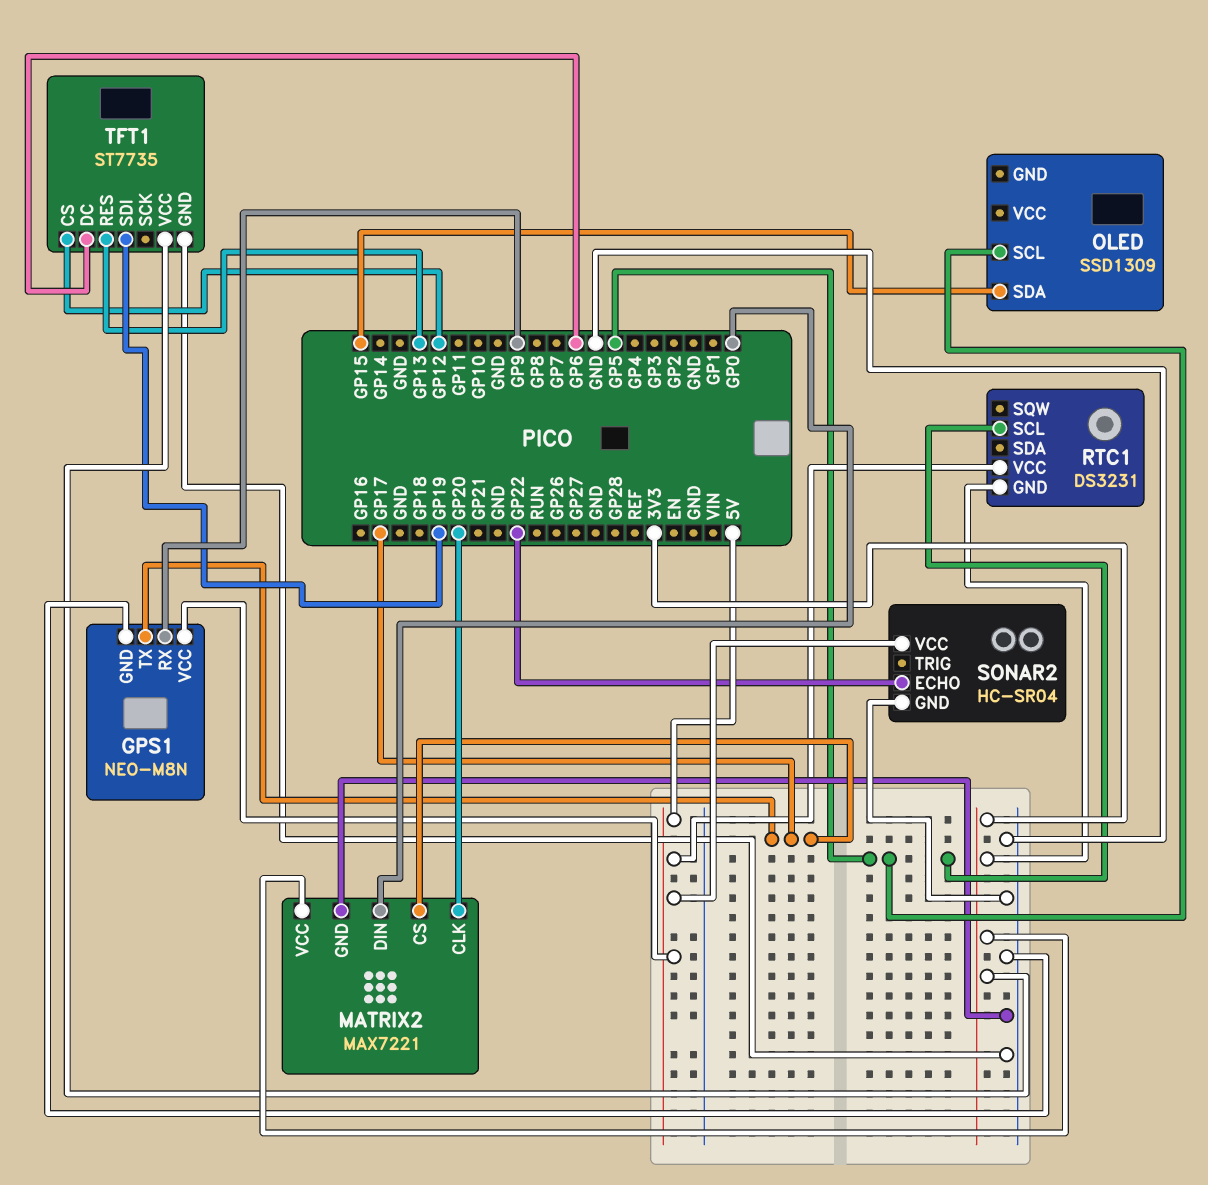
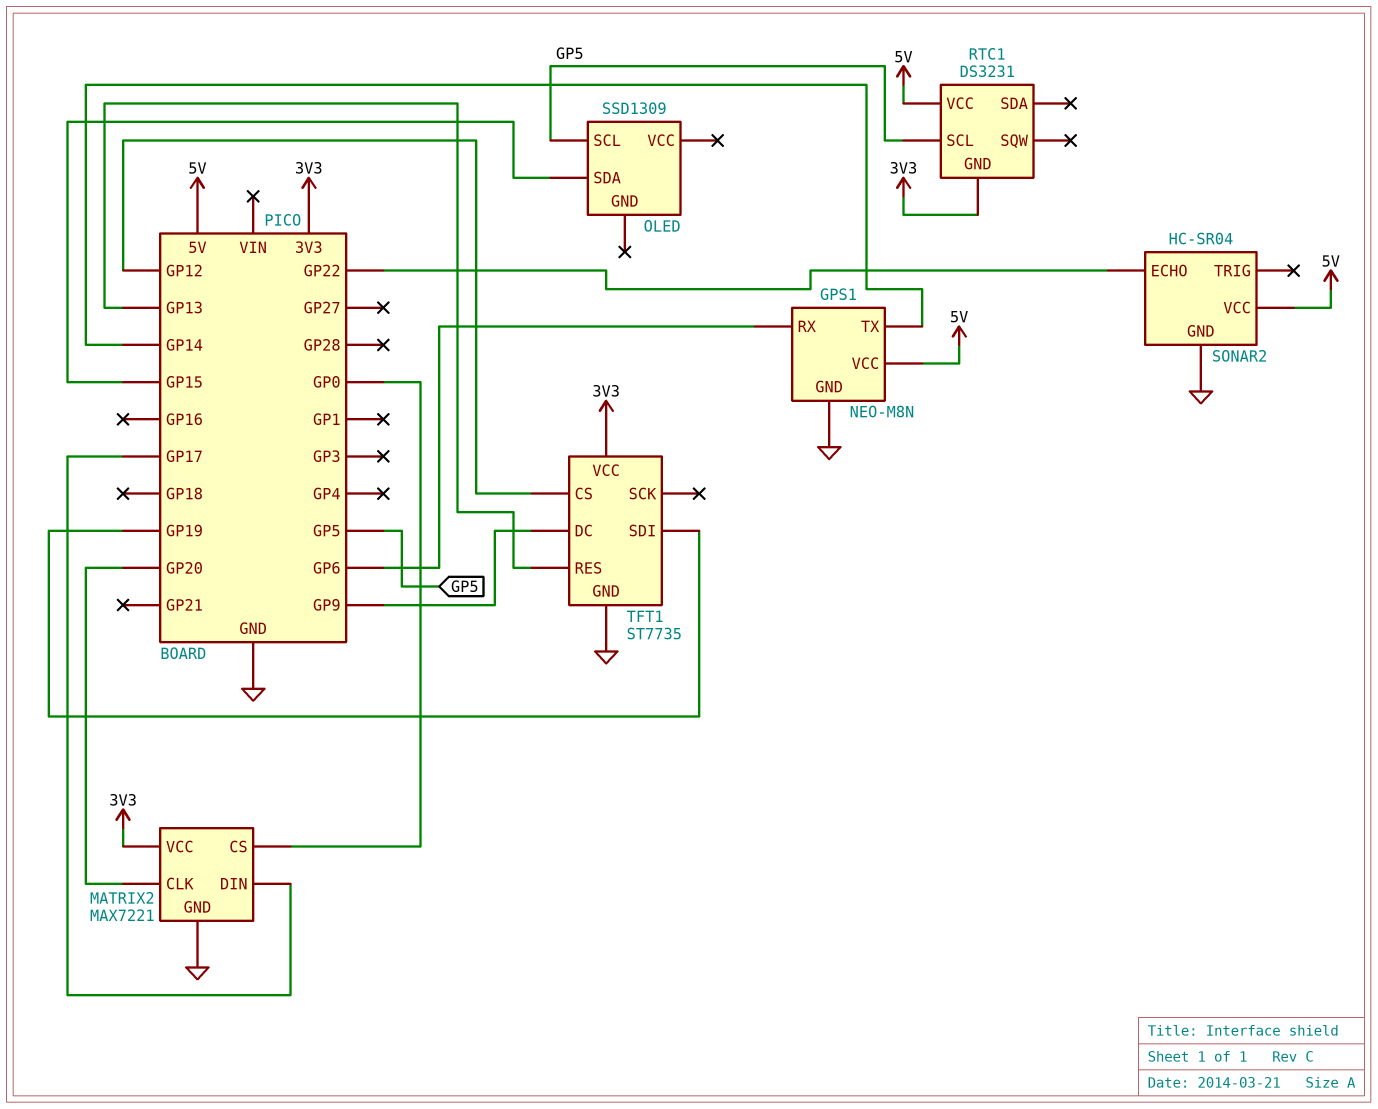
GPS1 pin RX: GP9 -> GP6
GPS1 pin TX: GP17 -> GP14
MATRIX2 pin CS: GP17 -> GP0
MATRIX2 pin DIN: GP0 -> GP17
TFT1 pin DC: GP6 -> GP9

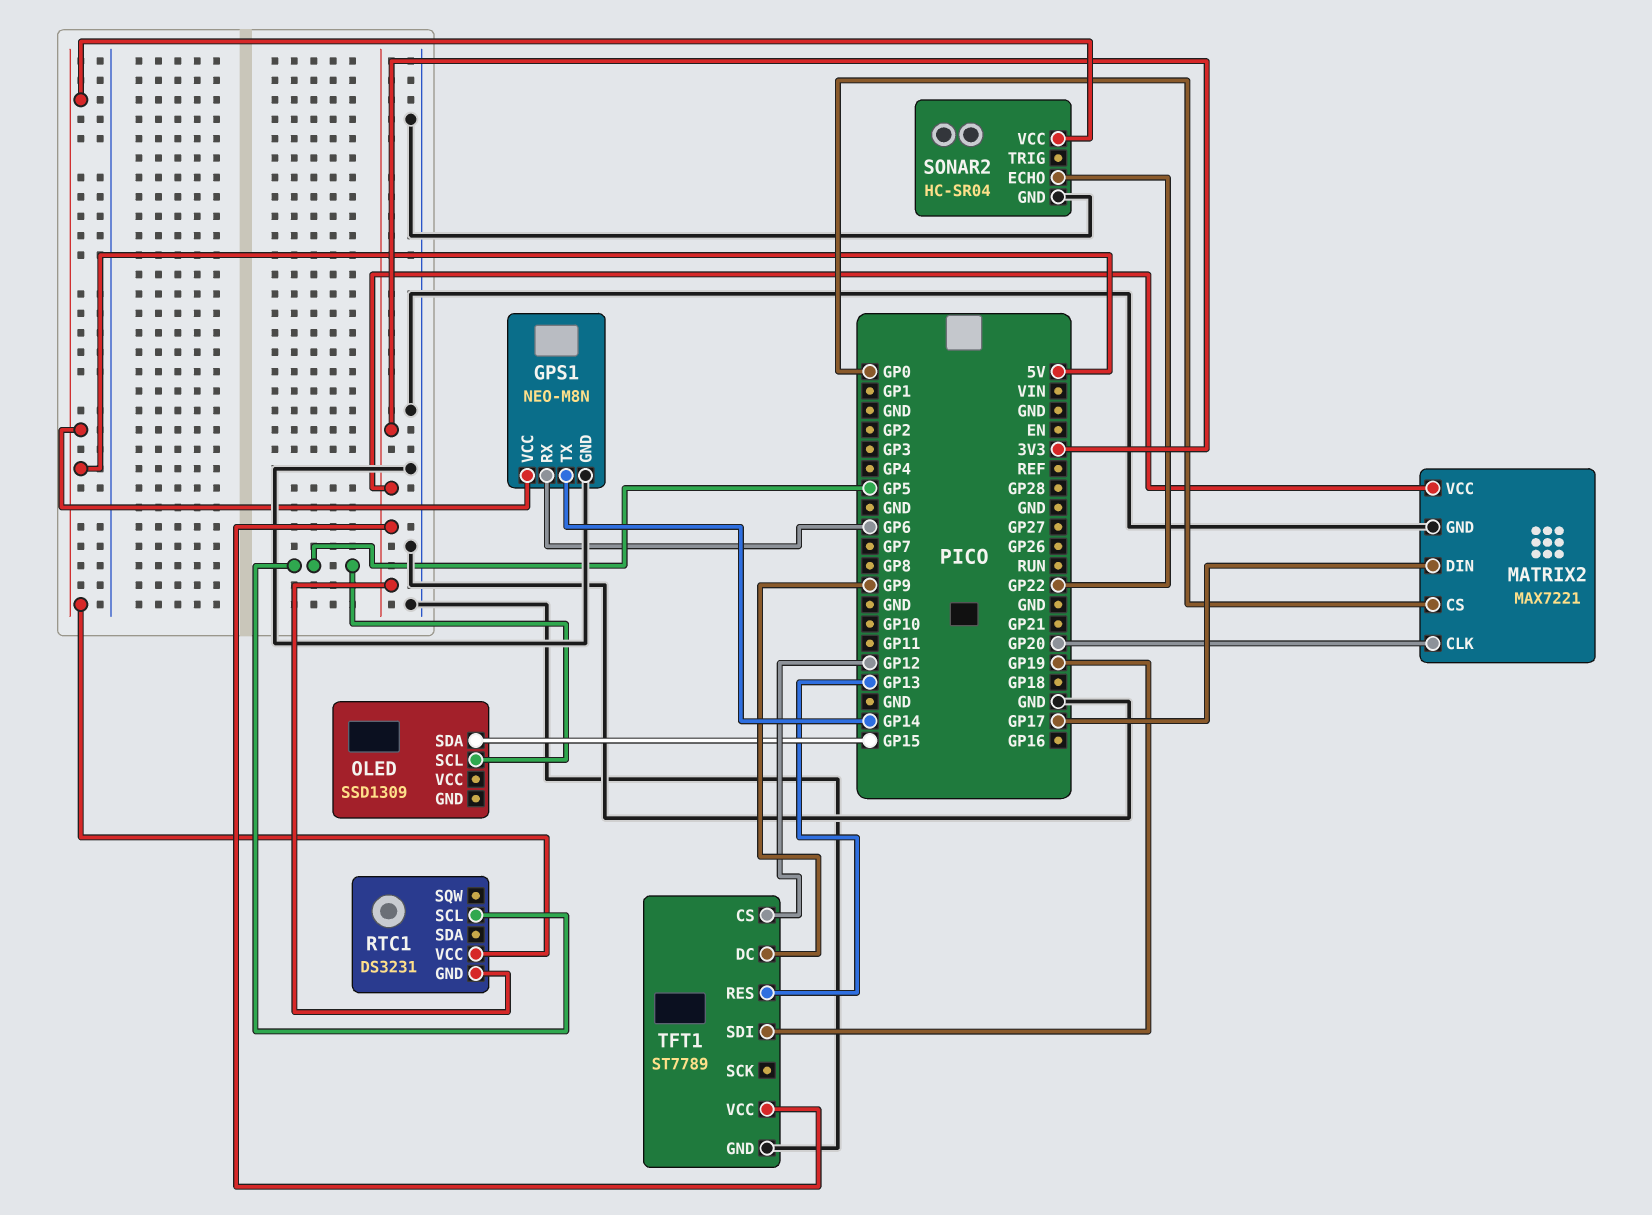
TFT1: ST7735 -> ST7789

